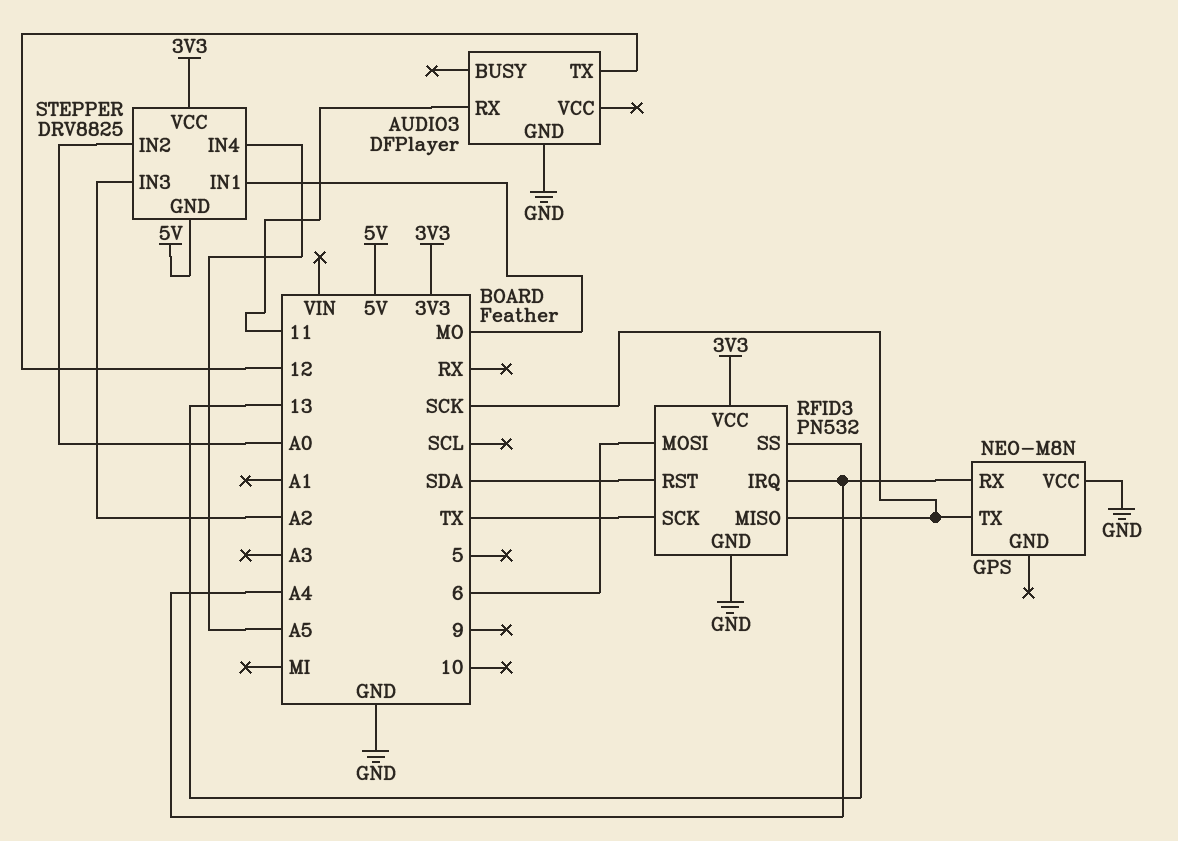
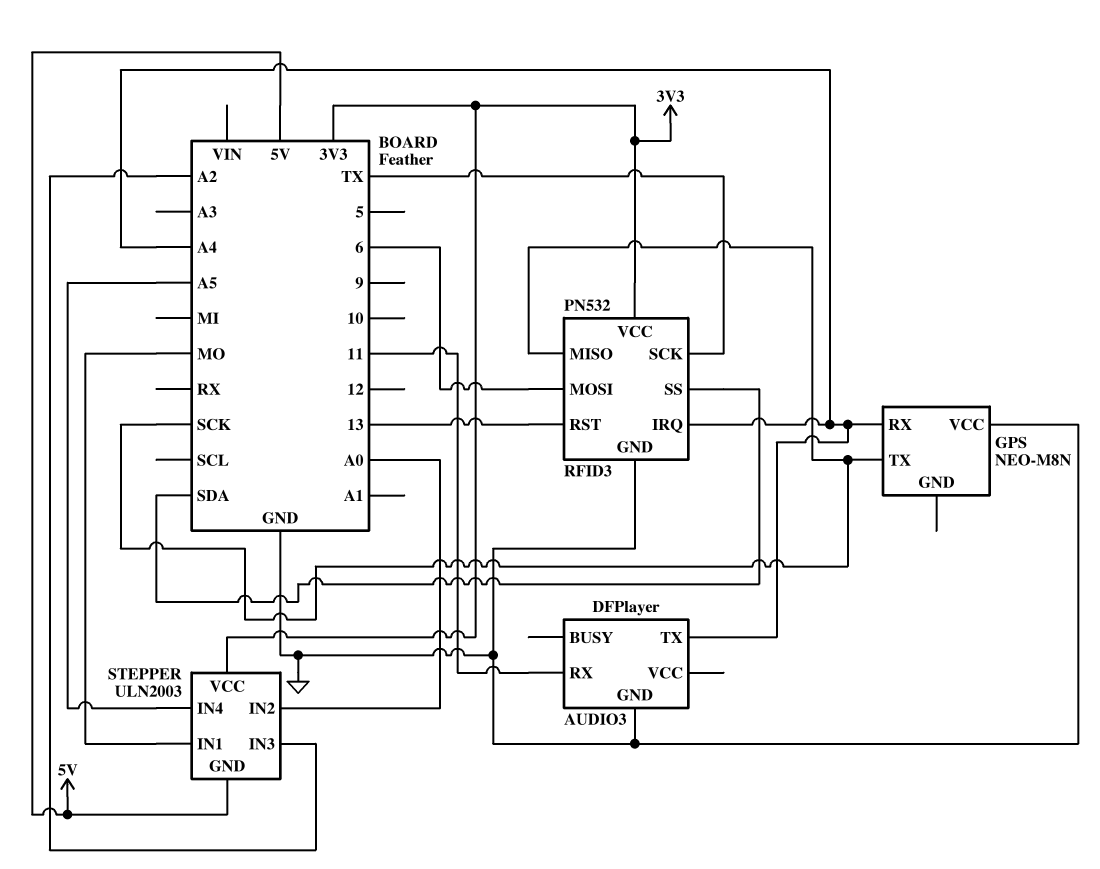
AUDIO3 pin TX: 12 -> A4
RFID3 pin RST: SDA -> 13
RFID3 pin SS: 13 -> SDA
STEPPER: DRV8825 -> ULN2003

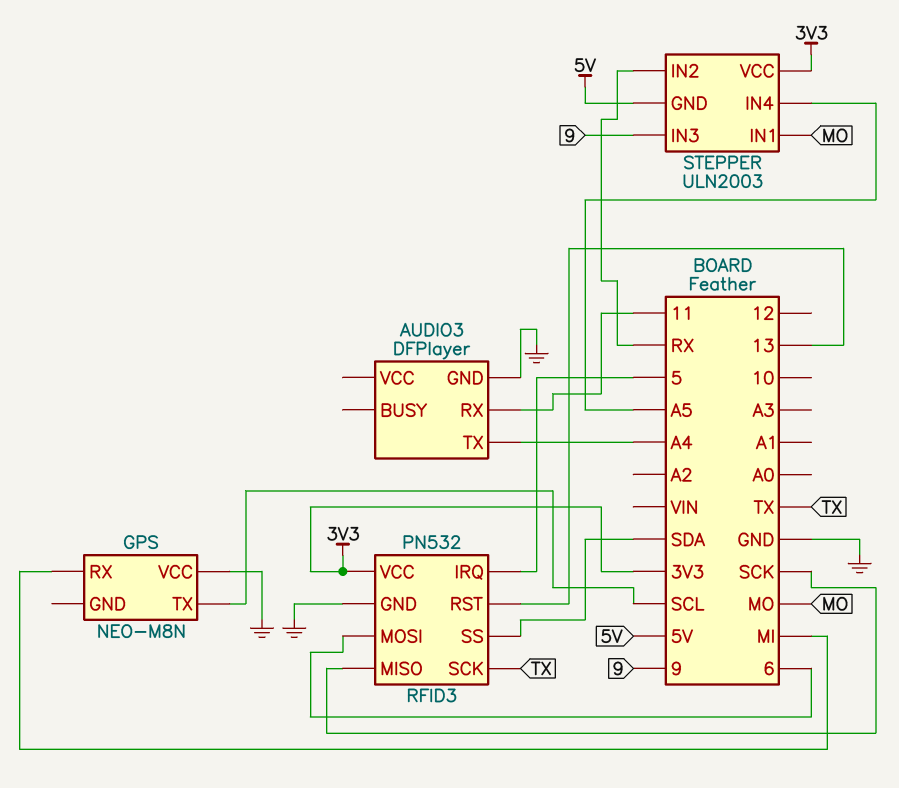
GPS pin RX: A4 -> MI
GPS pin TX: SCK -> SCL
RFID3 pin IRQ: A4 -> 5
STEPPER pin IN2: A0 -> RX
STEPPER pin IN3: A2 -> 9

